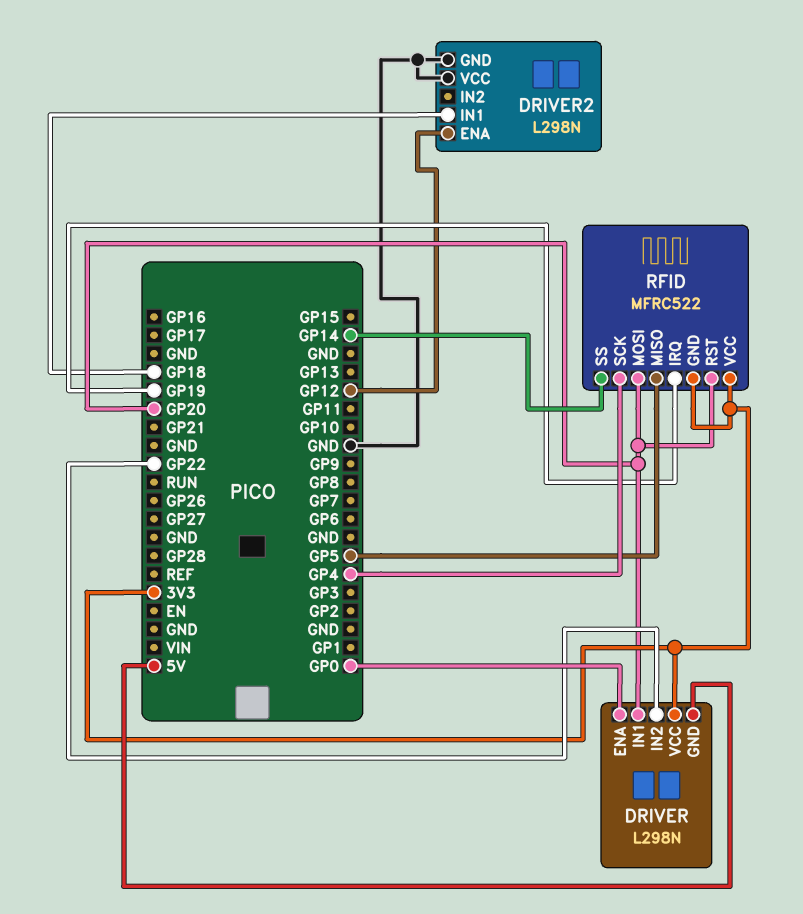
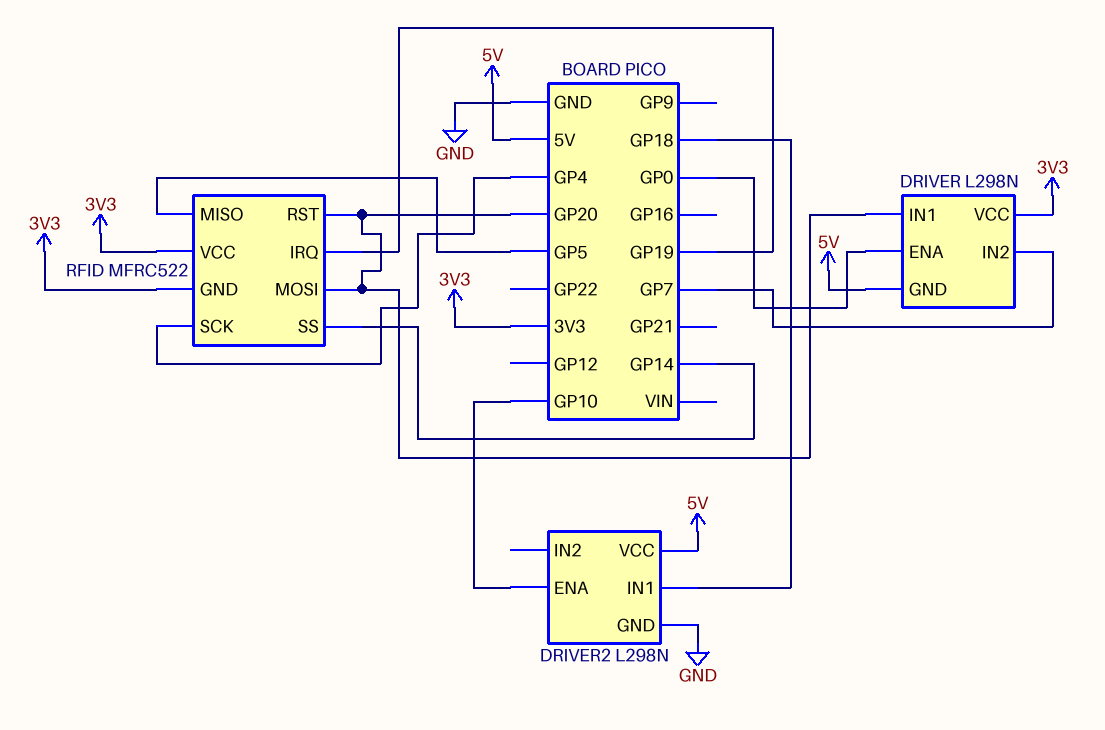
DRIVER pin IN2: GP22 -> GP7
DRIVER2 pin ENA: GP12 -> GP10
DRIVER2 pin VCC: GND -> 5V

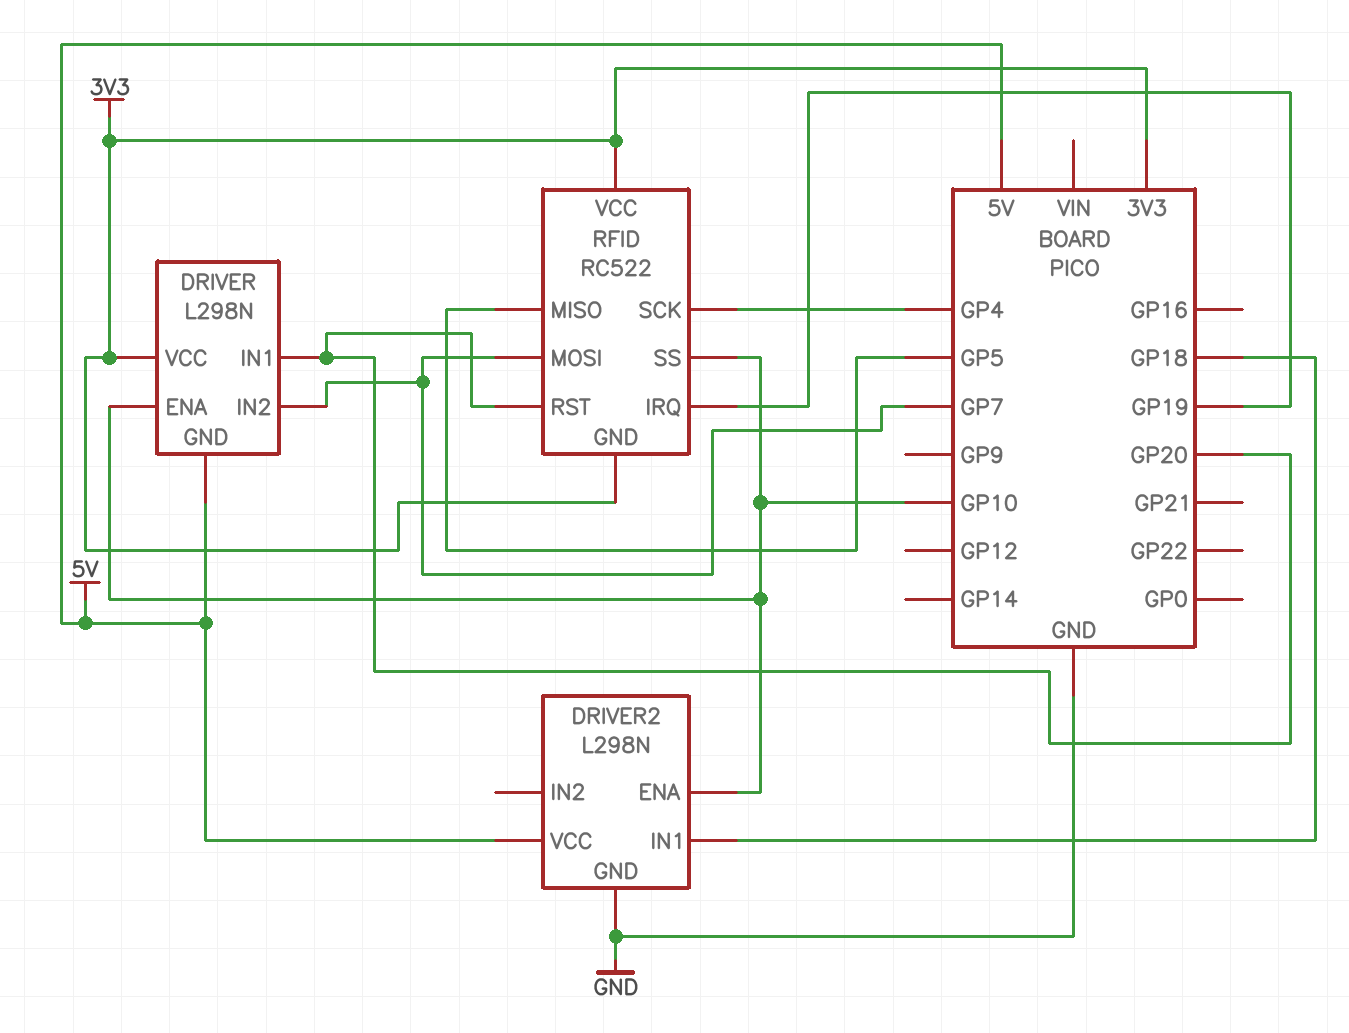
DRIVER pin ENA: GP0 -> GP10
RFID: MFRC522 -> RC522
RFID pin MOSI: GP20 -> GP7
RFID pin SS: GP14 -> GP10

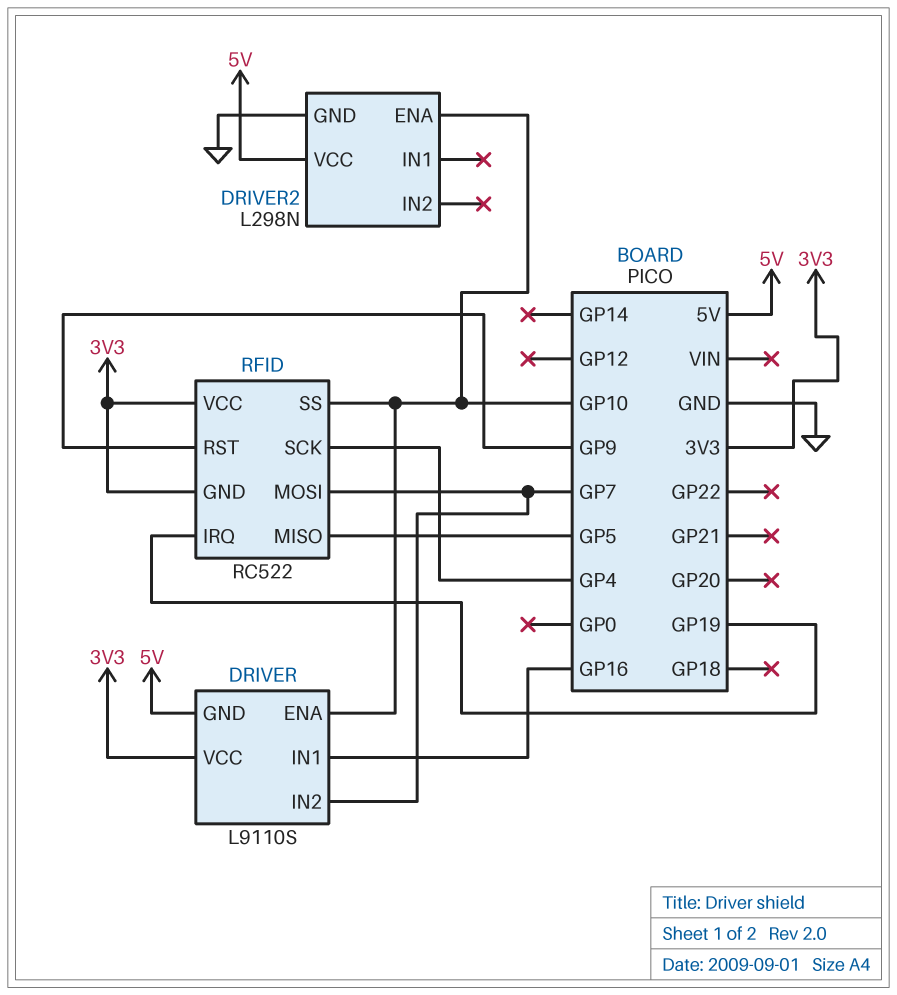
DRIVER: L298N -> L9110S
DRIVER pin IN1: GP20 -> GP16
DRIVER2 pin IN1: GP18 -> none
RFID pin RST: GP20 -> GP9

